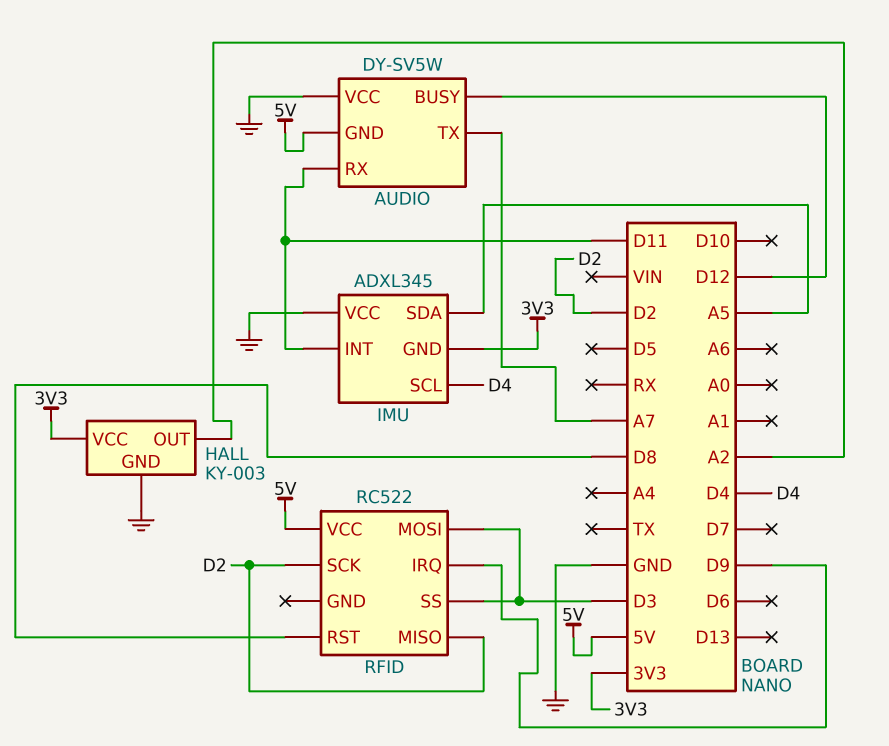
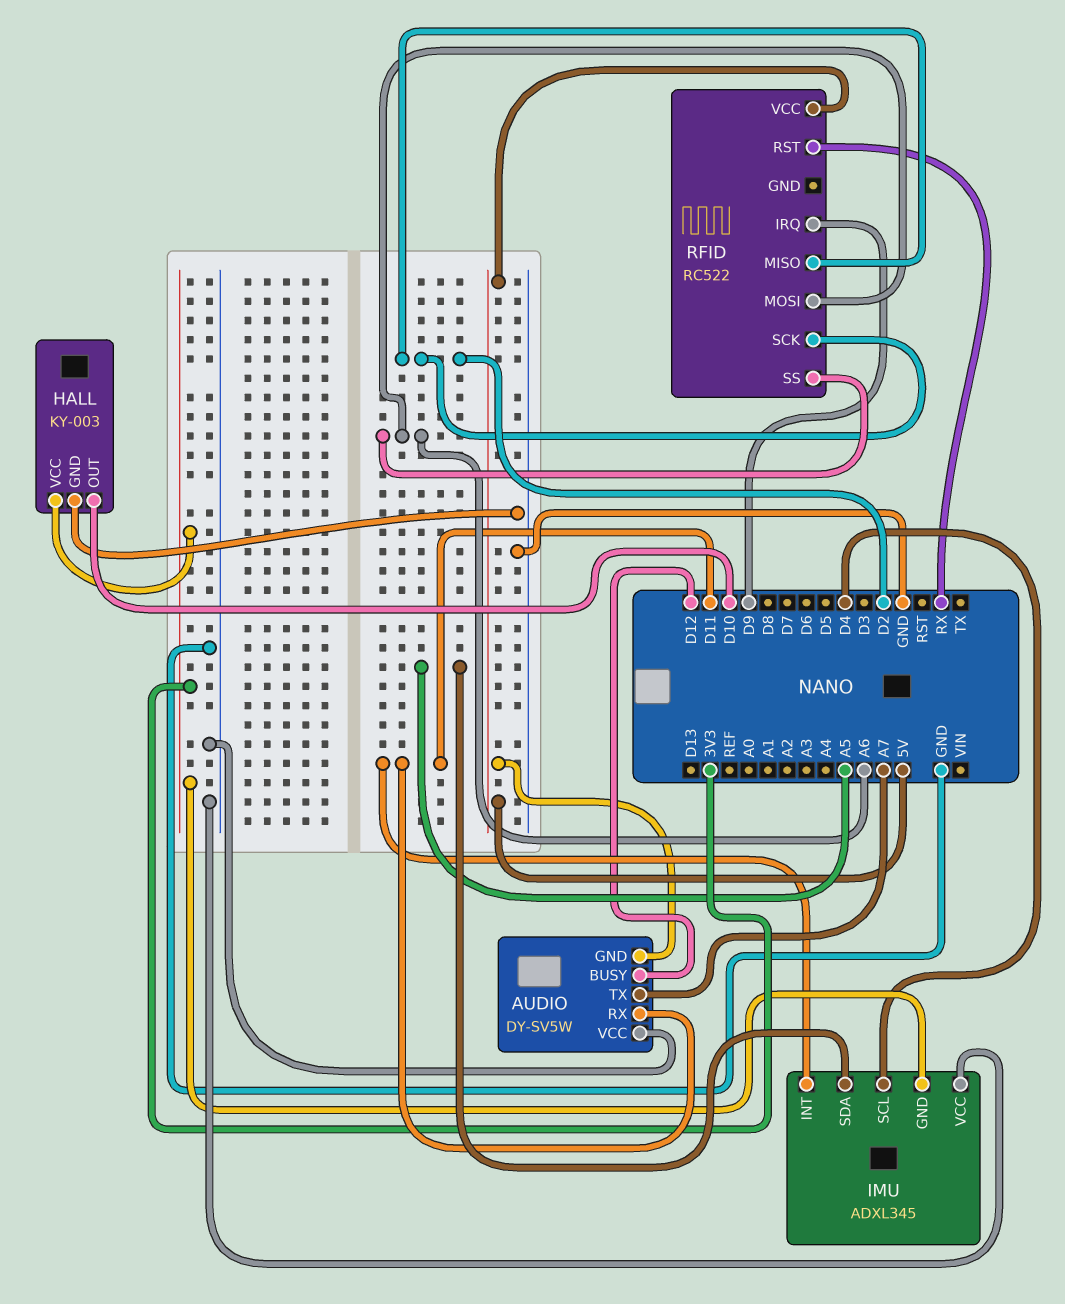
HALL pin OUT: A2 -> D10
RFID pin MOSI: D3 -> A6
RFID pin RST: D8 -> RX
RFID pin SS: D3 -> A6

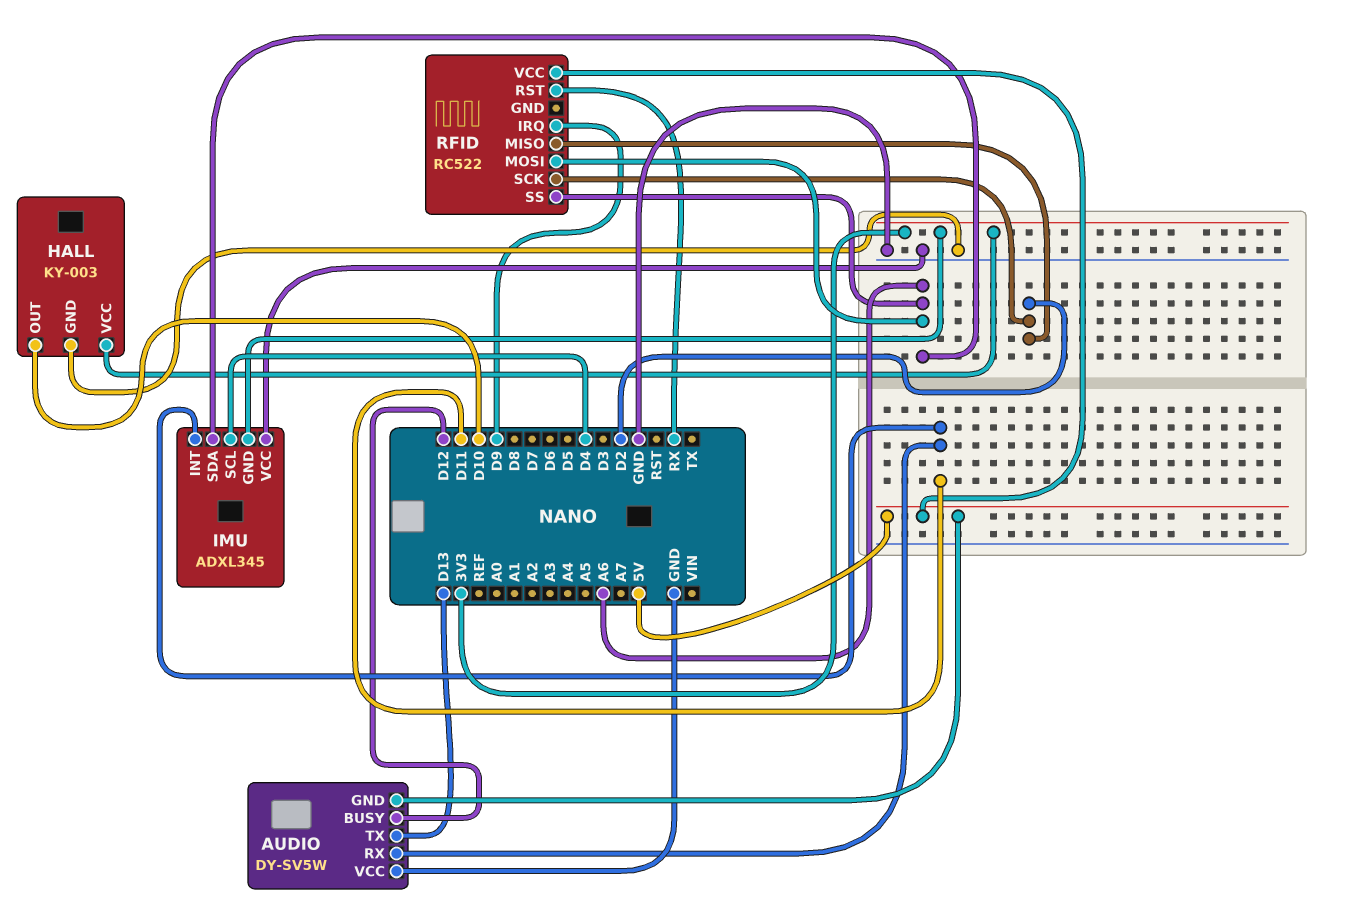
AUDIO pin TX: A7 -> D13
IMU pin SDA: A5 -> A6

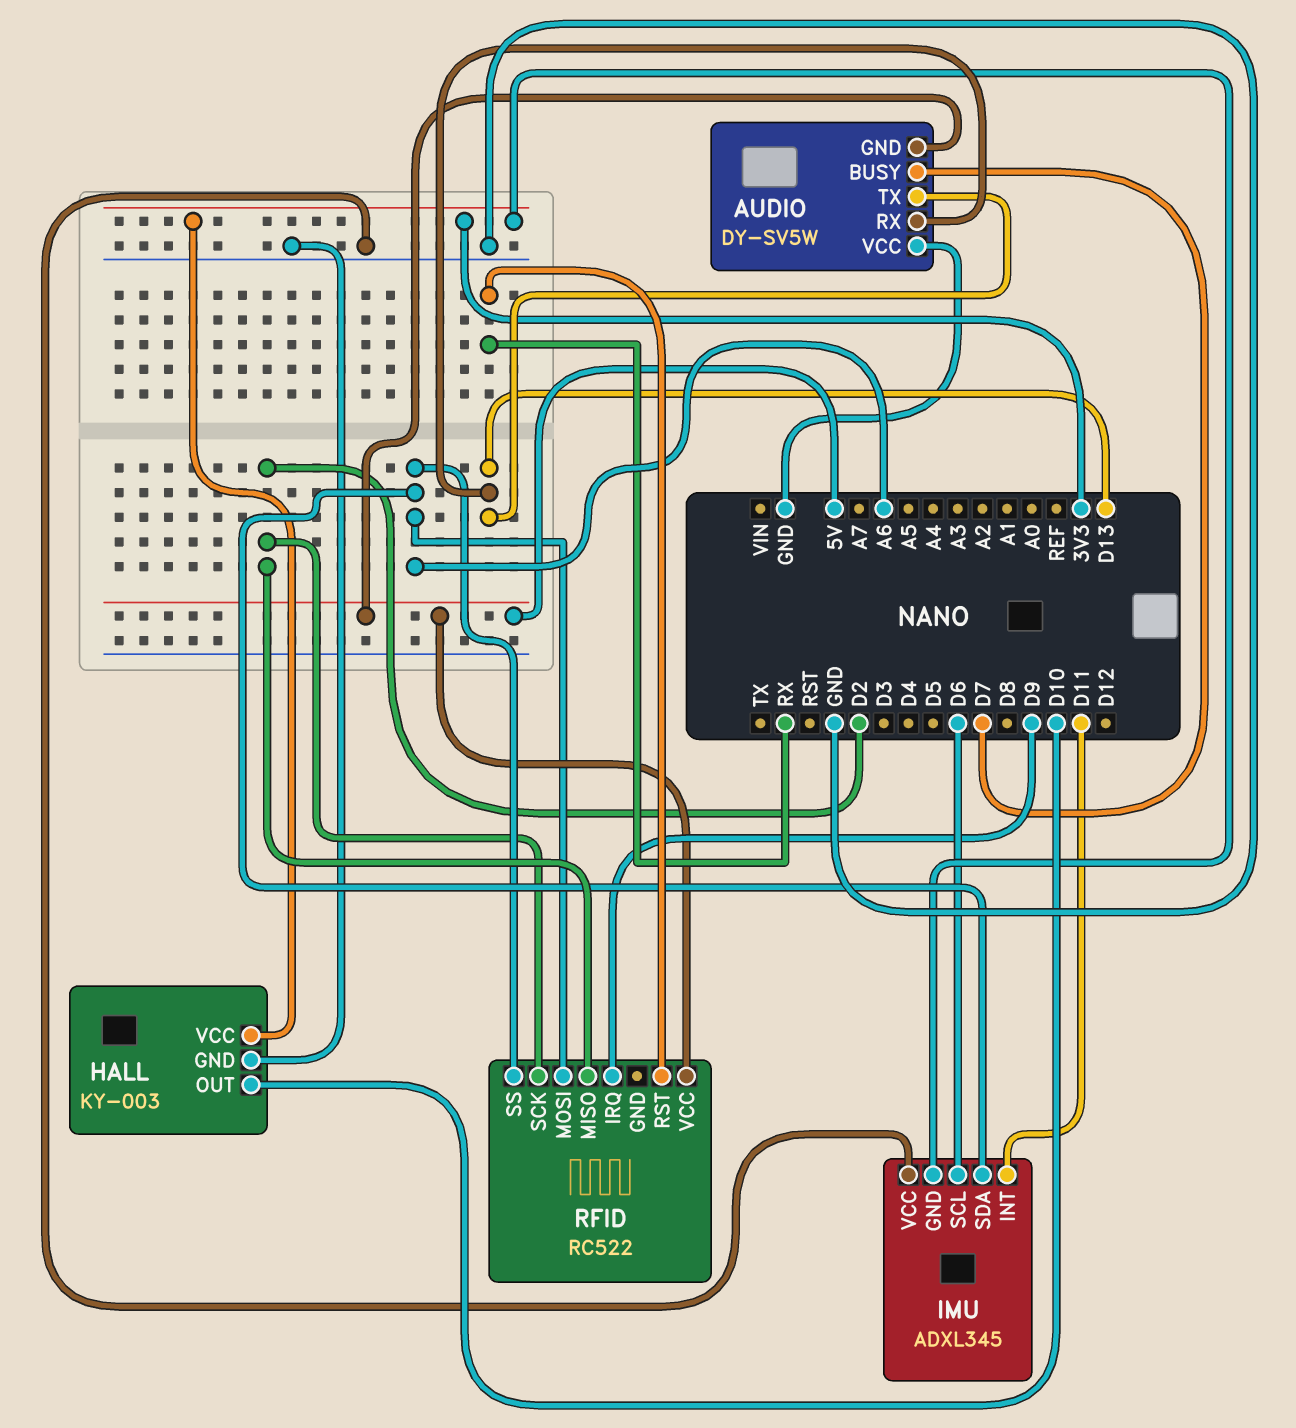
AUDIO pin BUSY: D12 -> D7
AUDIO pin RX: D11 -> D13
IMU pin SCL: D4 -> D6

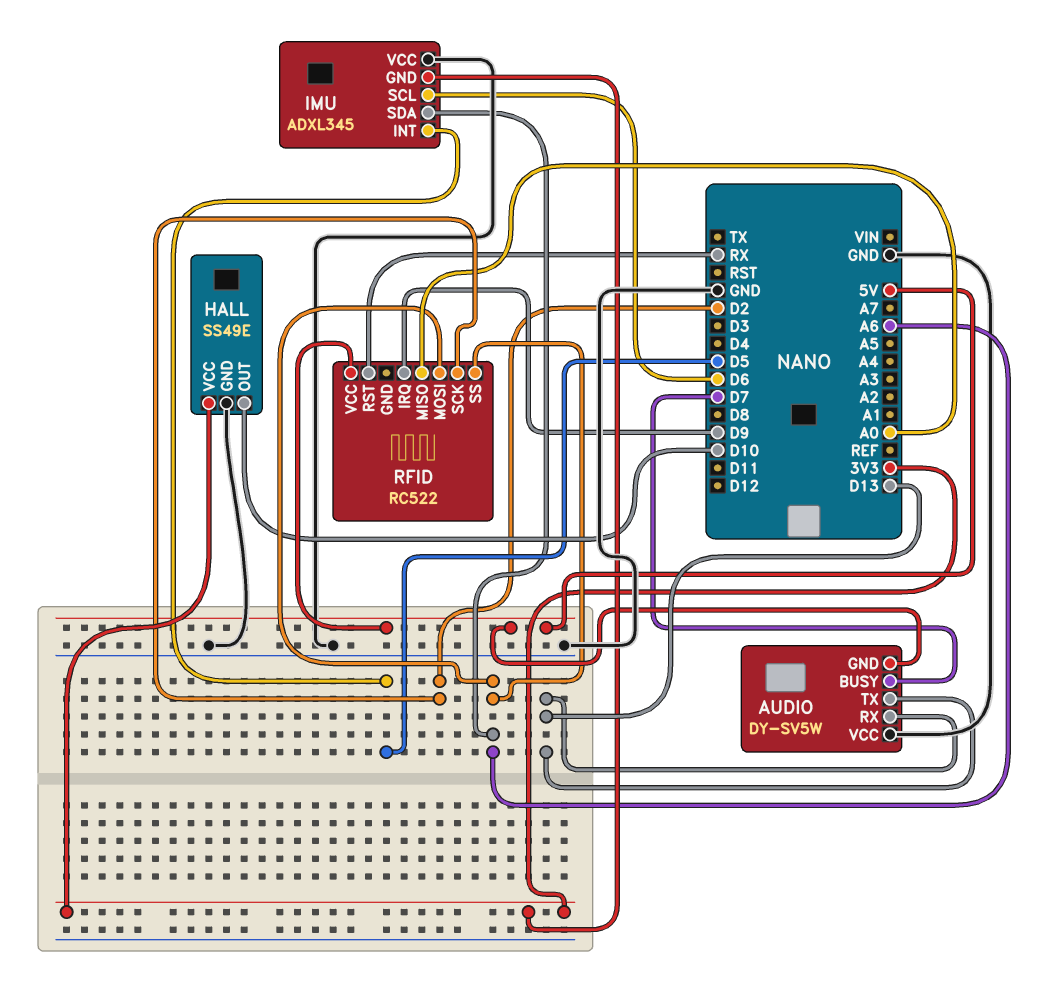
HALL: KY-003 -> SS49E
IMU pin INT: D11 -> D5
RFID pin MISO: D2 -> A0

